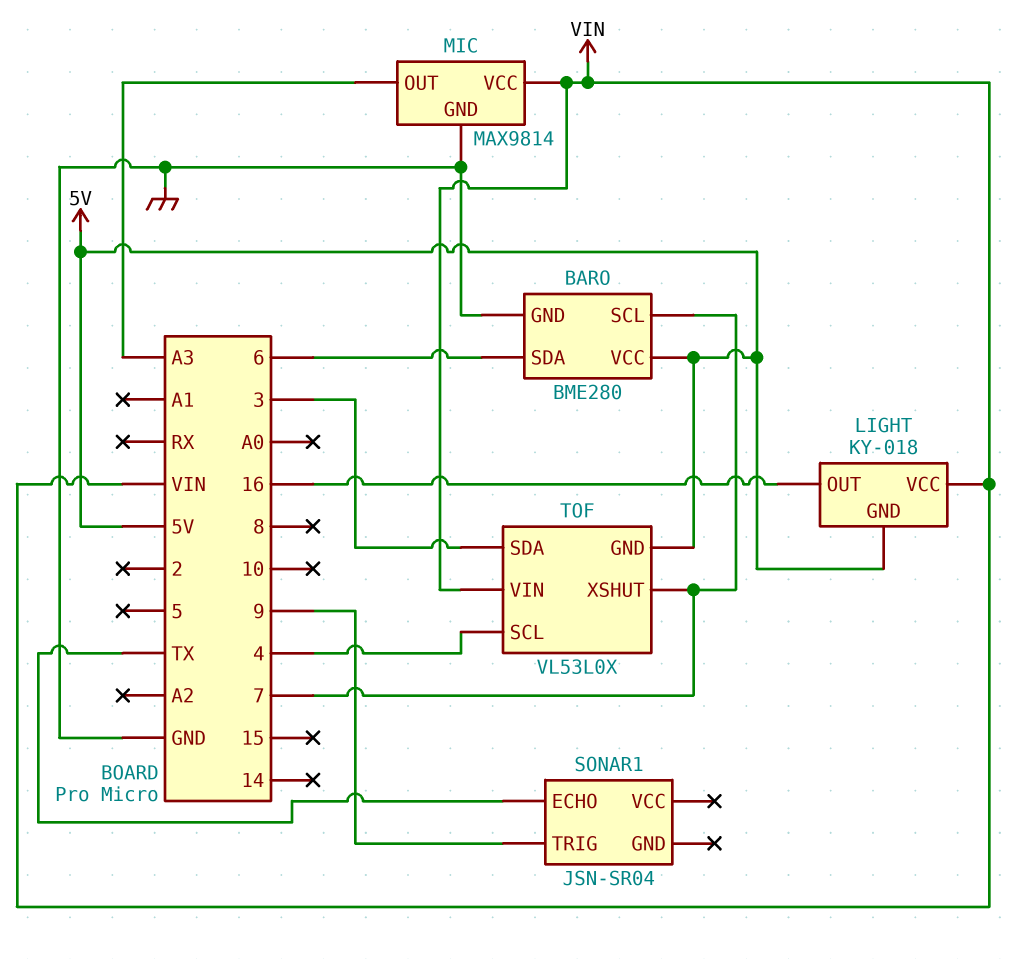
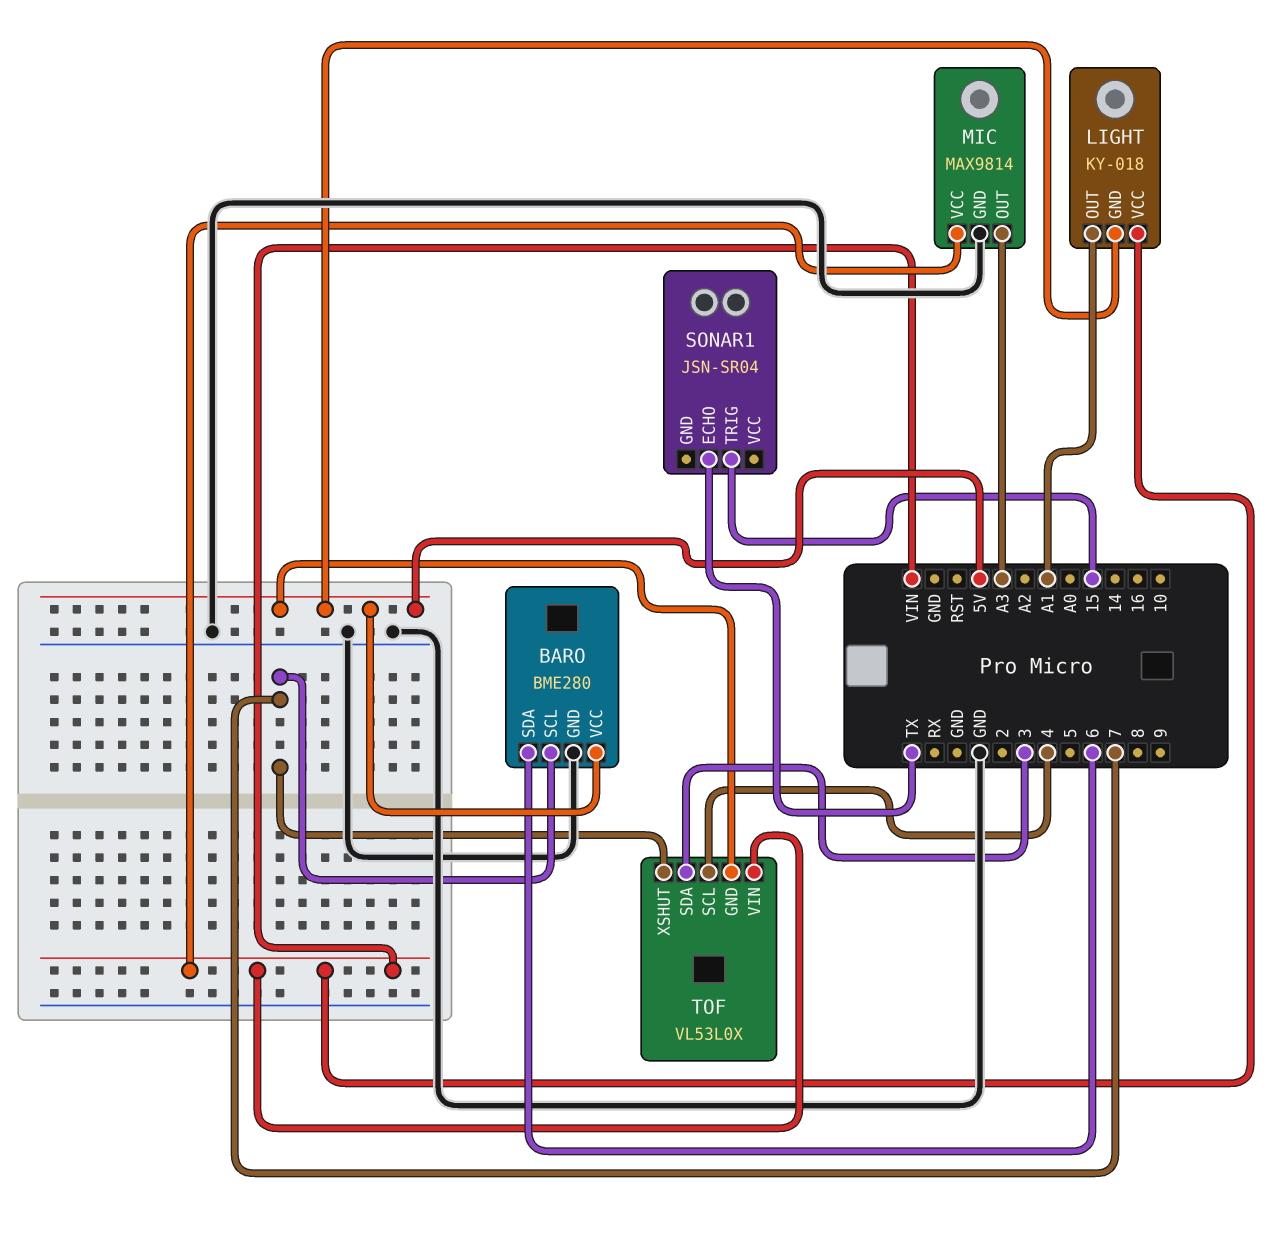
LIGHT pin OUT: 16 -> A1
SONAR1 pin TRIG: 9 -> 15

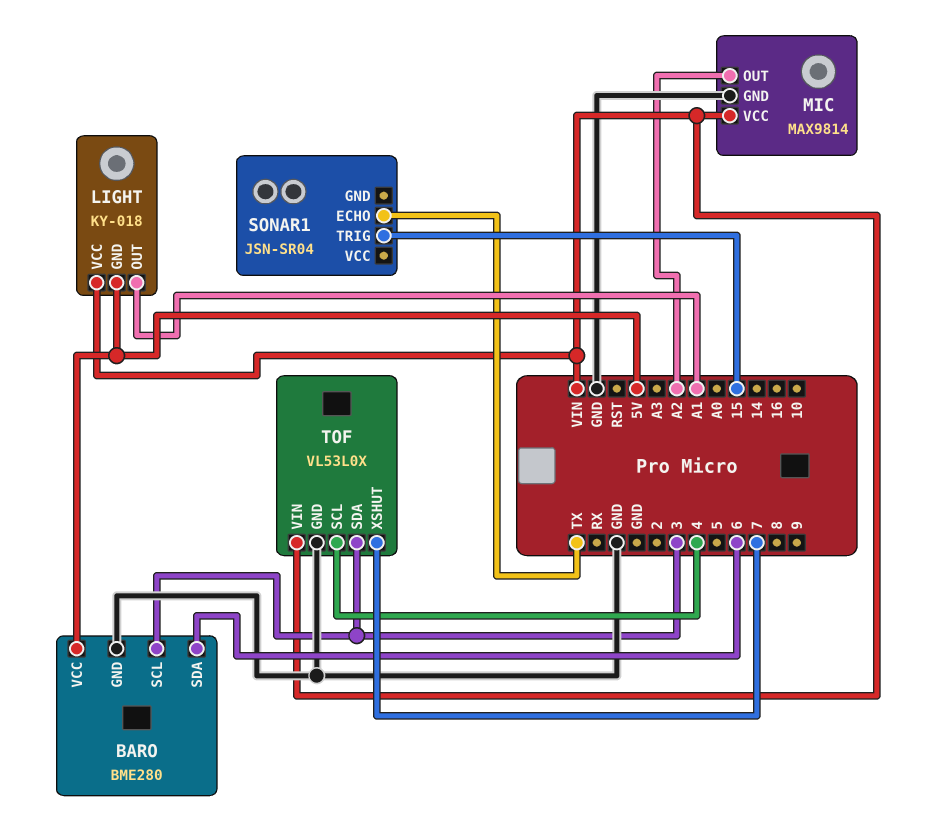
BARO pin SCL: 7 -> 3
MIC pin OUT: A3 -> A2
TOF pin GND: 5V -> GND

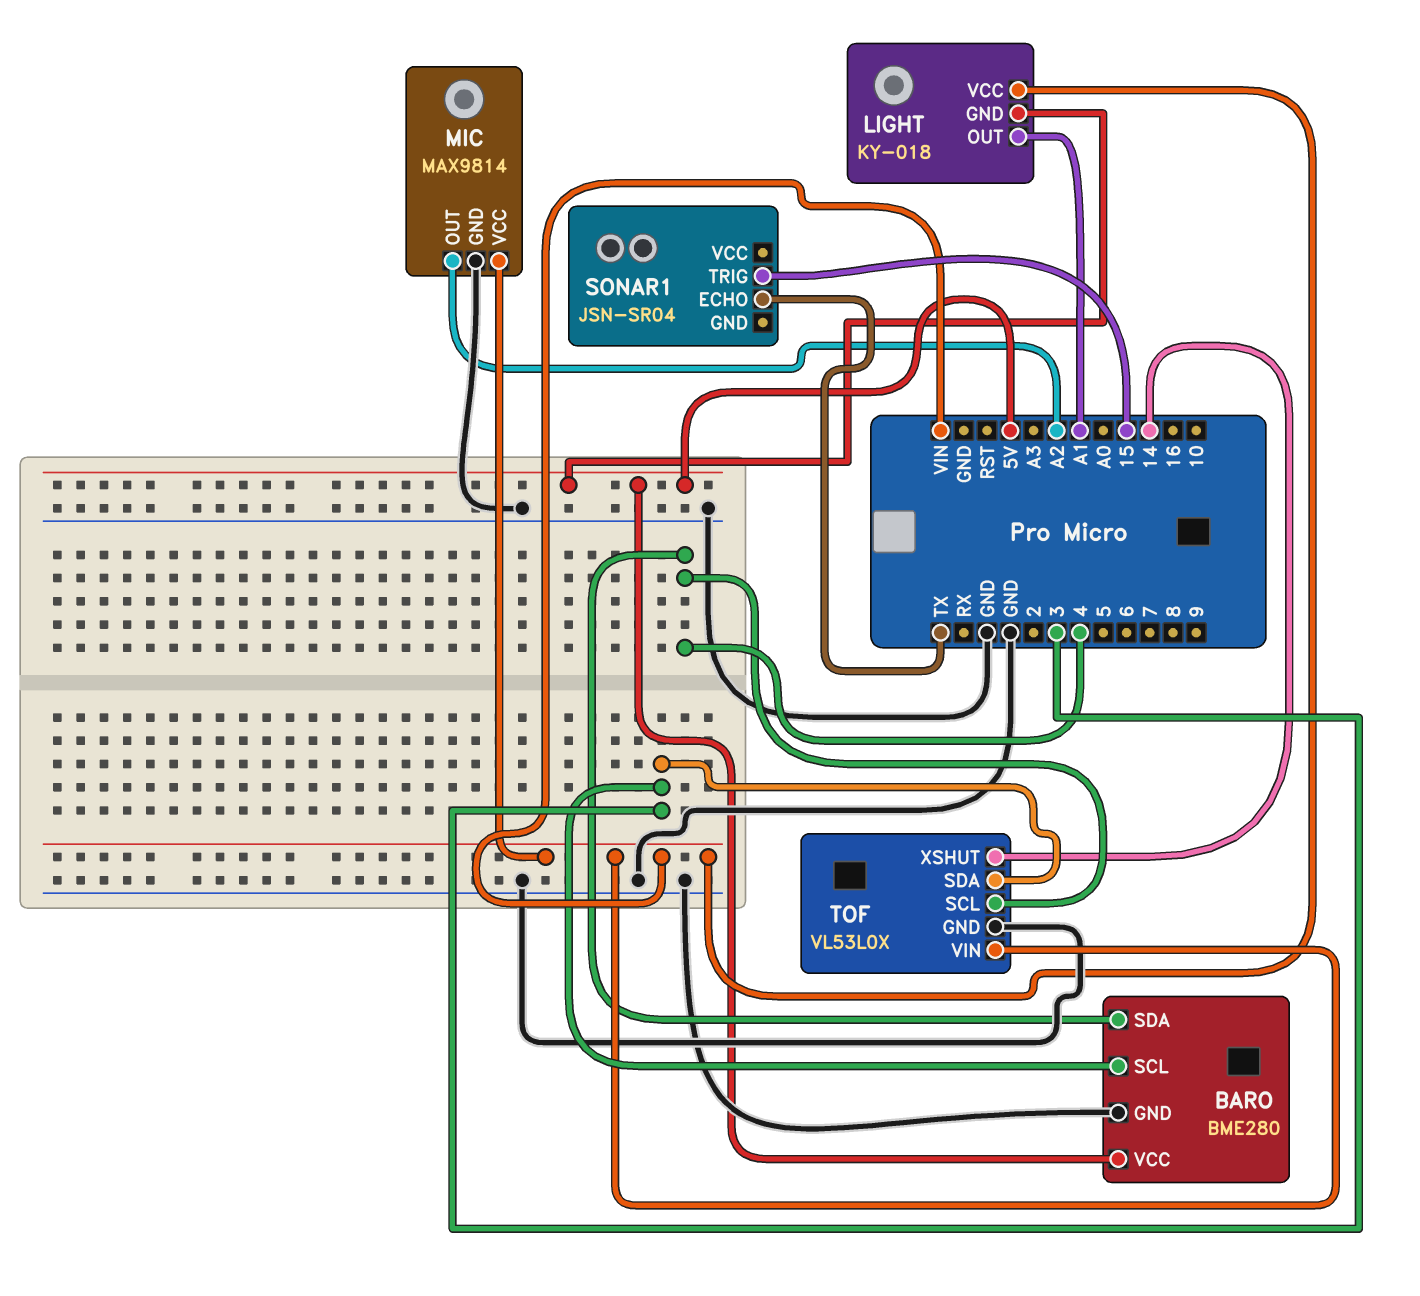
BARO pin SDA: 6 -> 4
TOF pin XSHUT: 7 -> 14

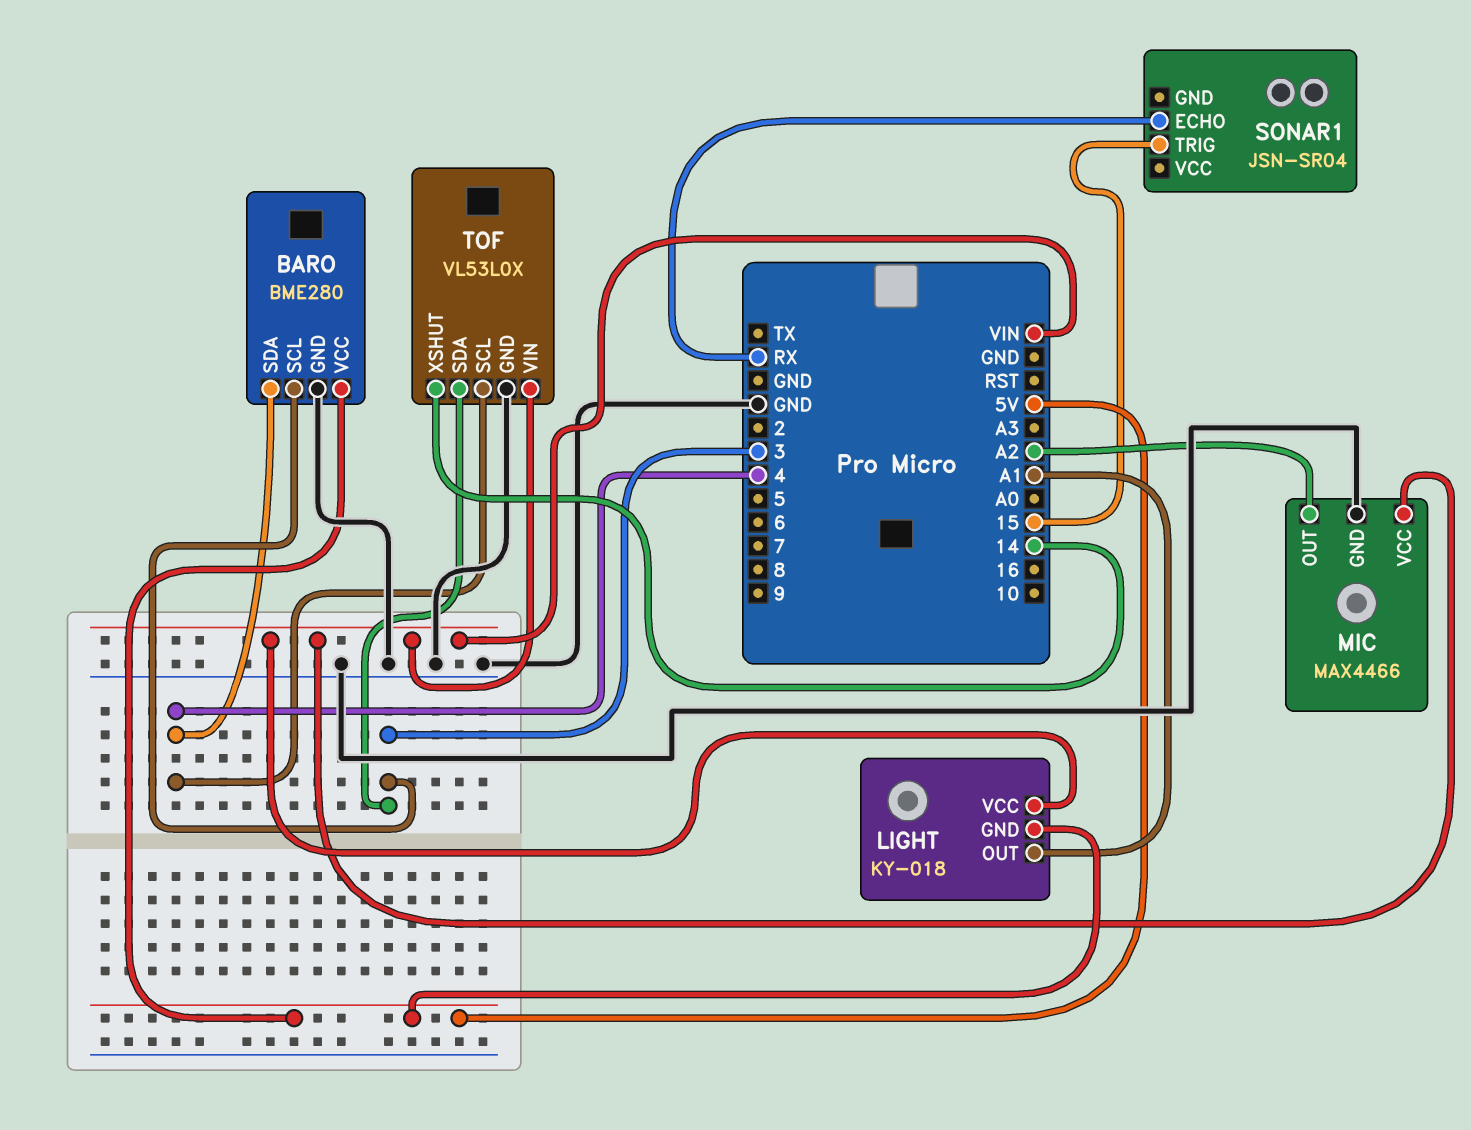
MIC: MAX9814 -> MAX4466
SONAR1 pin ECHO: TX -> RX

